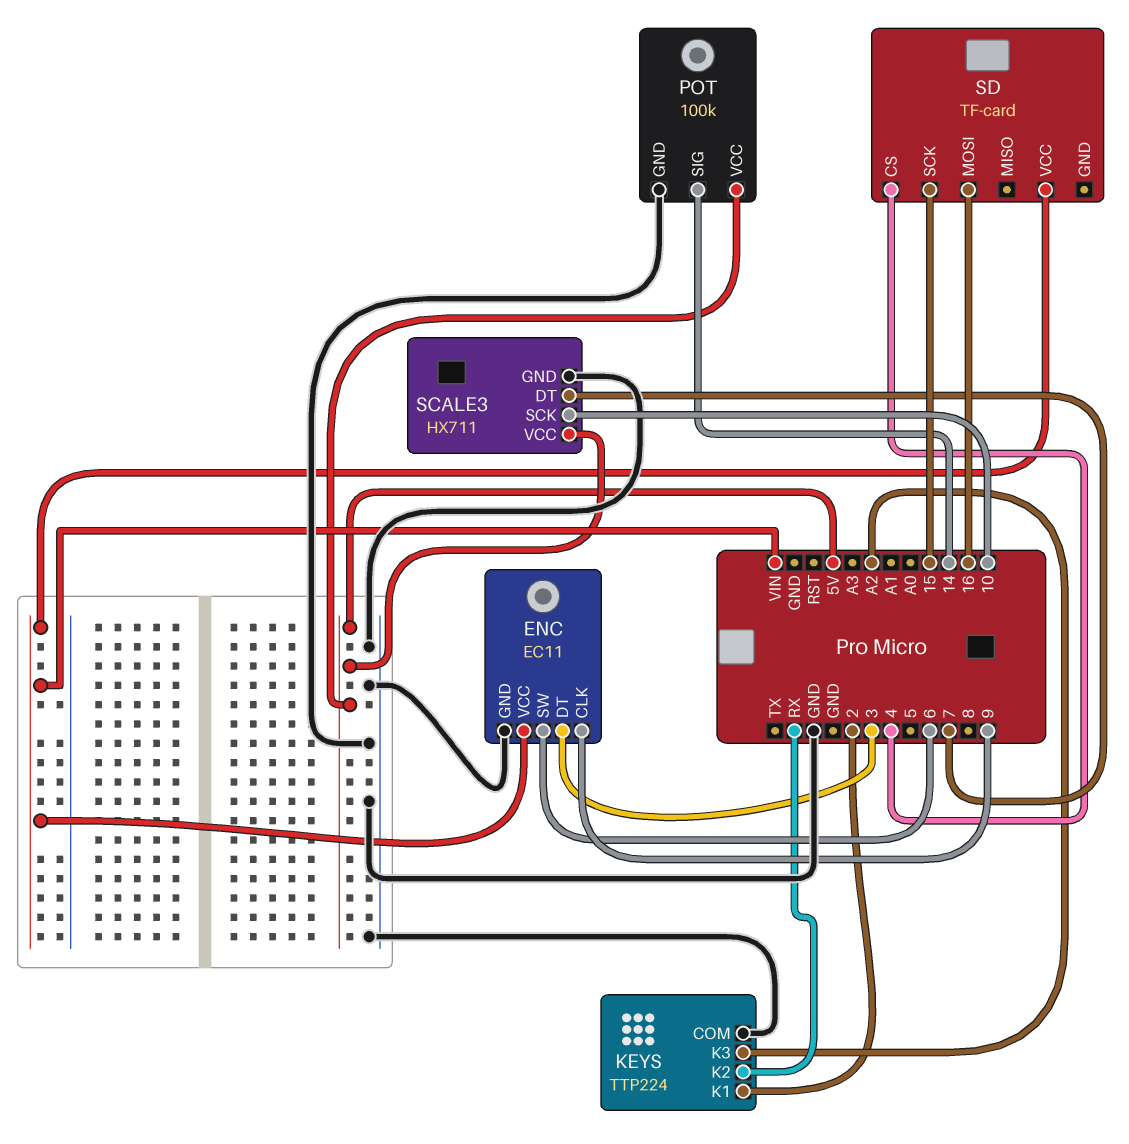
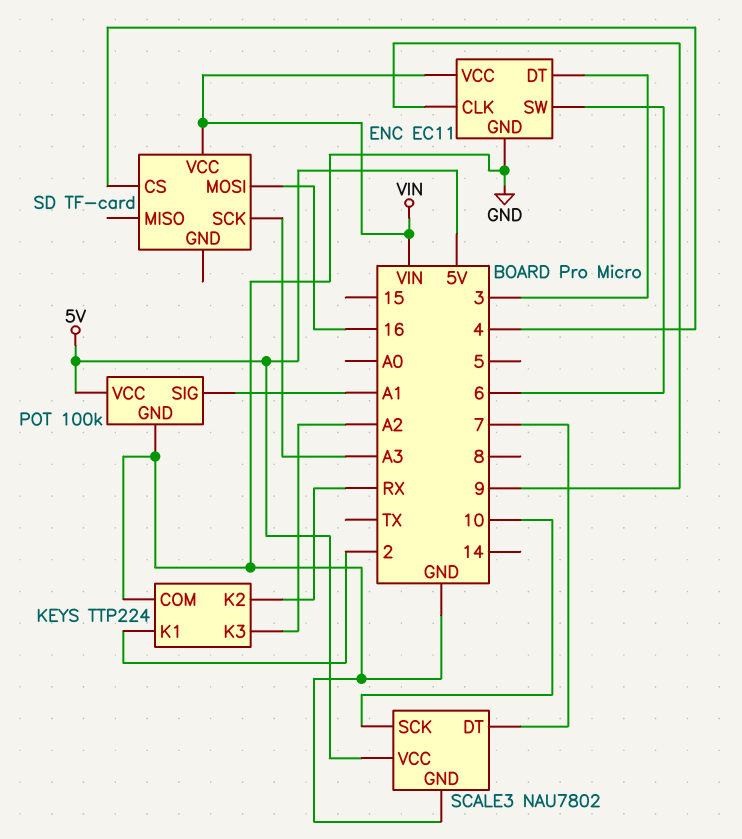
POT pin SIG: 14 -> A1
SCALE3: HX711 -> NAU7802
SD pin SCK: 15 -> A3

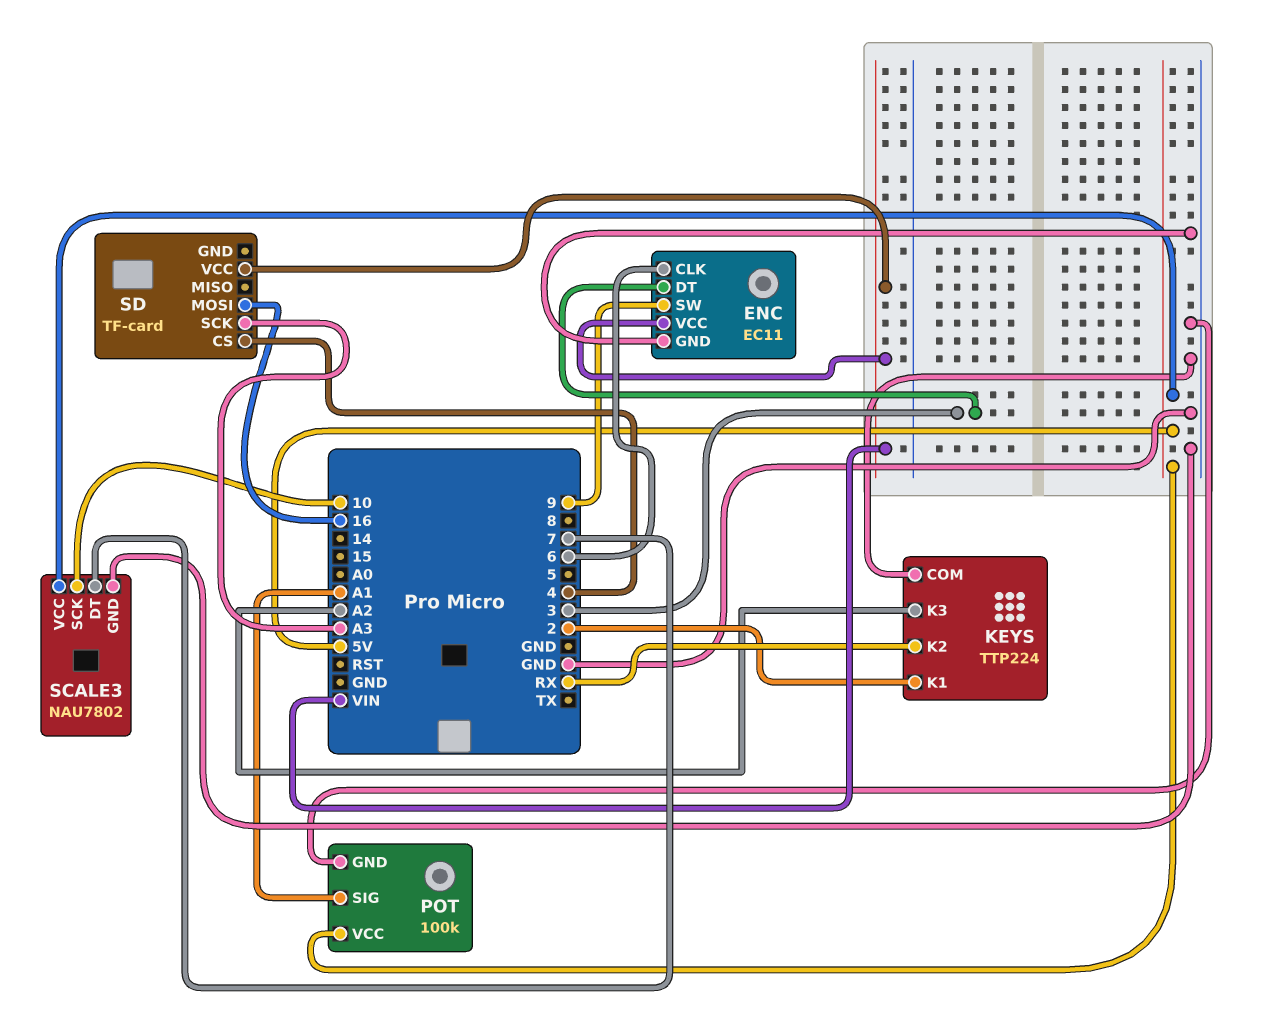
ENC pin CLK: 9 -> 6
ENC pin SW: 6 -> 9

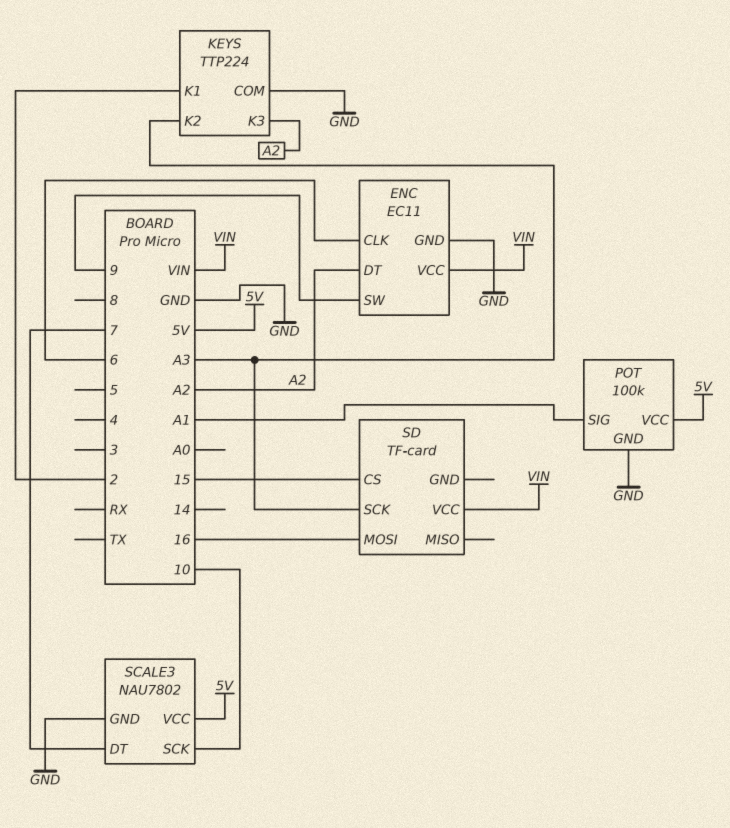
ENC pin DT: 3 -> A2
KEYS pin K2: RX -> A3
SD pin CS: 4 -> 15

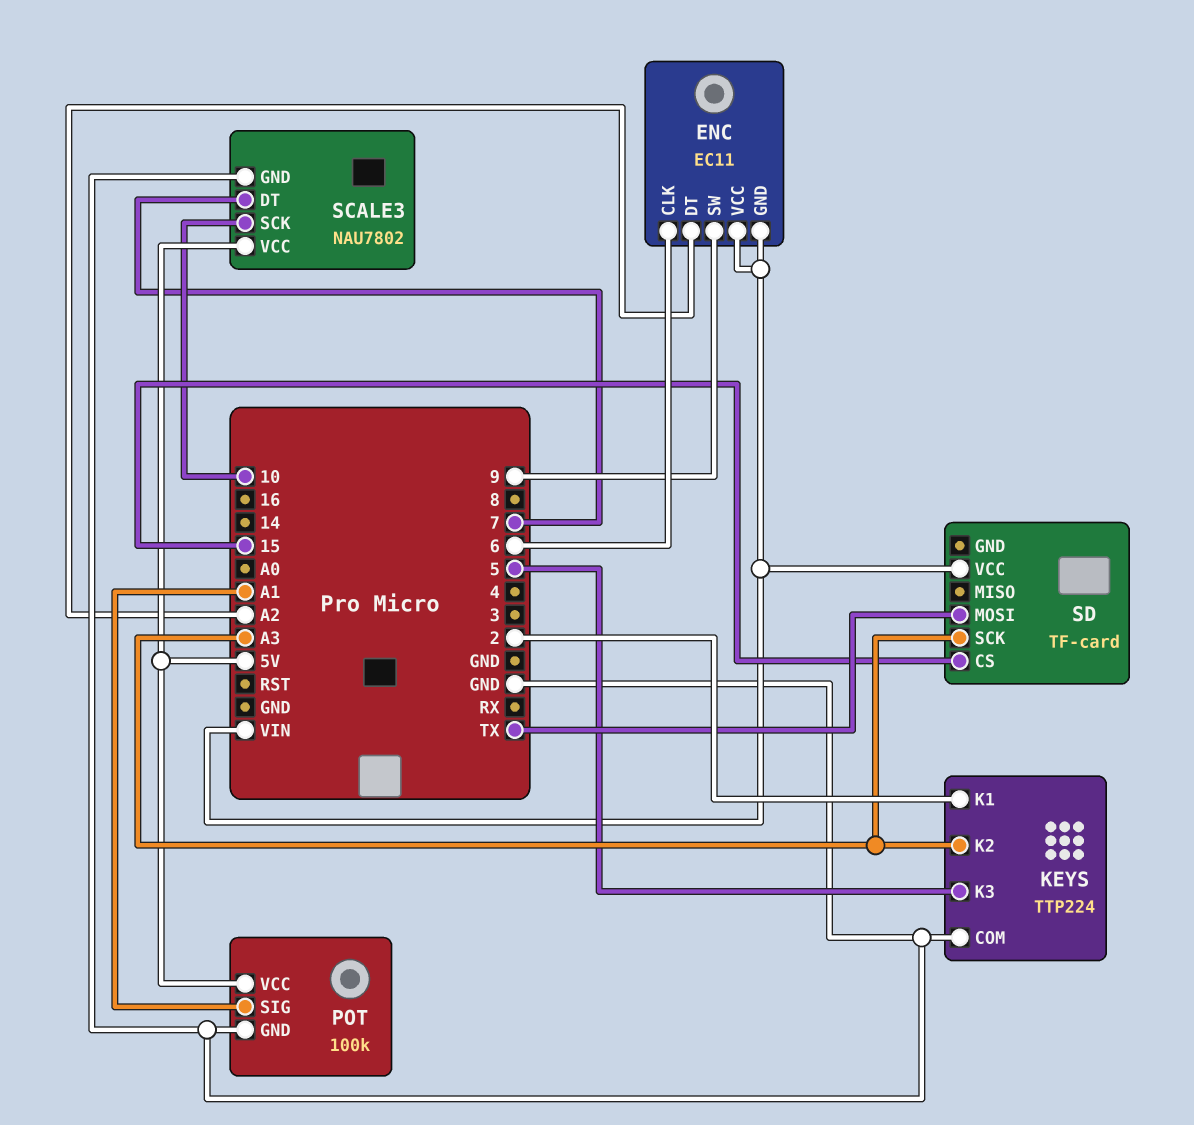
ENC pin GND: GND -> VIN
KEYS pin K3: A2 -> 5
SD pin MOSI: 16 -> TX

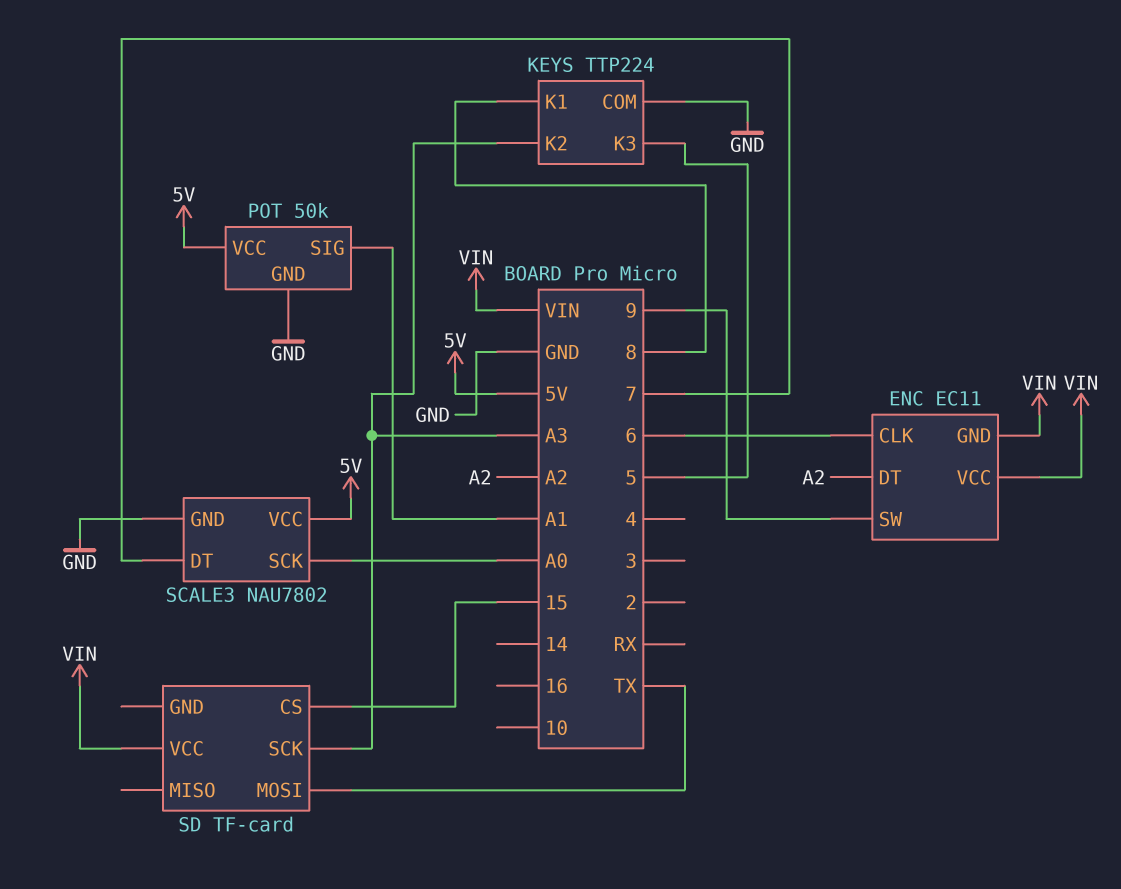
KEYS pin K1: 2 -> 8
POT: 100k -> 50k
SCALE3 pin SCK: 10 -> A0

